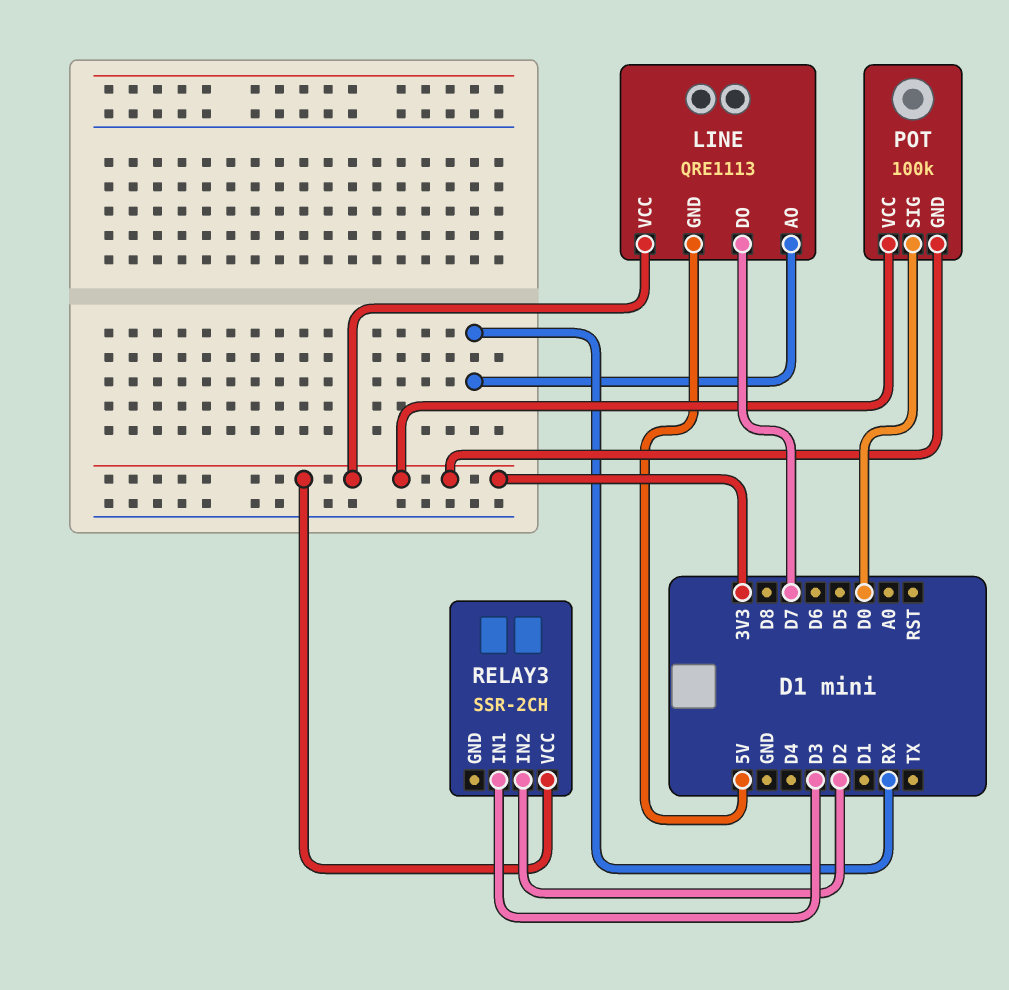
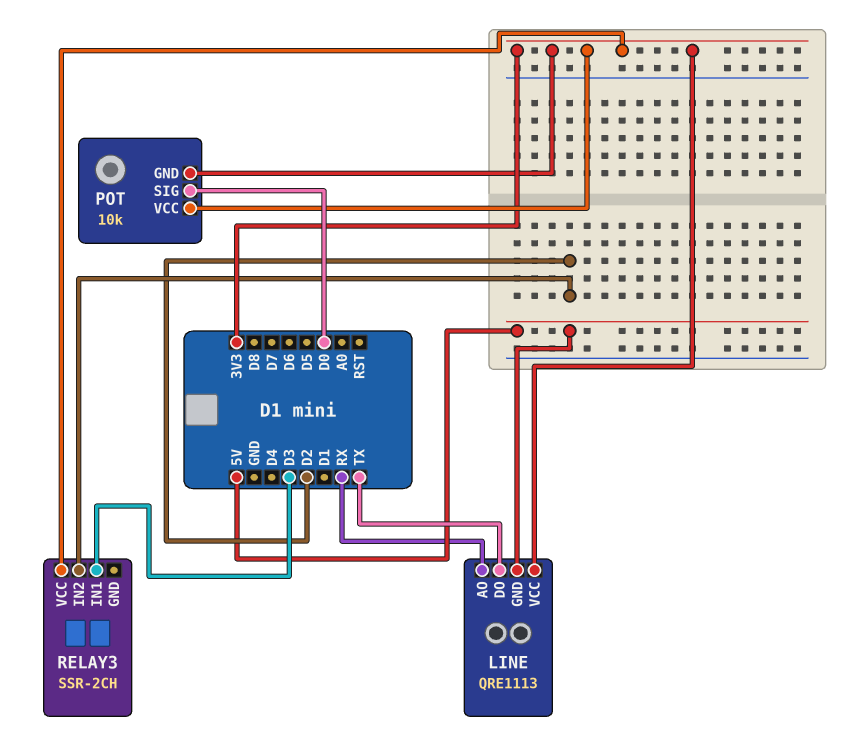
LINE pin DO: D7 -> TX
POT: 100k -> 10k

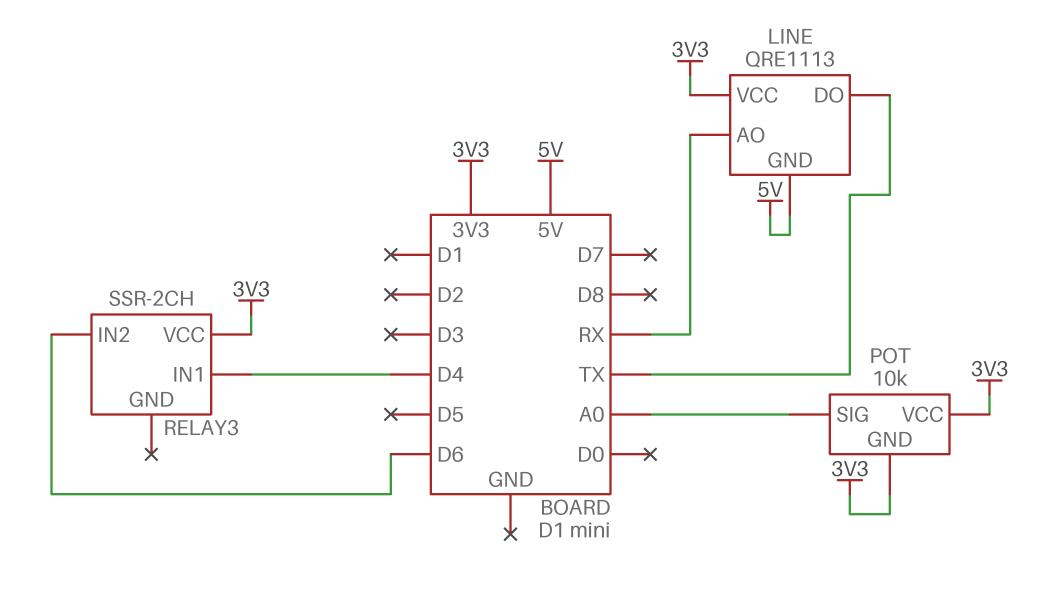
POT pin SIG: D0 -> A0
RELAY3 pin IN1: D3 -> D4
RELAY3 pin IN2: D2 -> D6

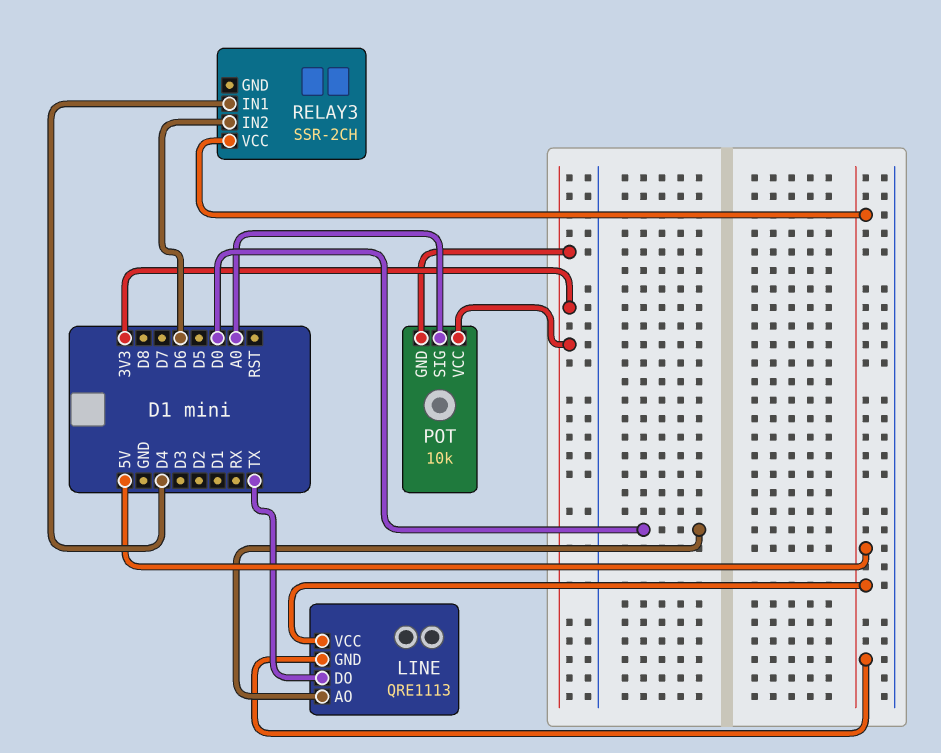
LINE pin AO: RX -> D0
LINE pin VCC: 3V3 -> 5V
RELAY3 pin VCC: 3V3 -> 5V

